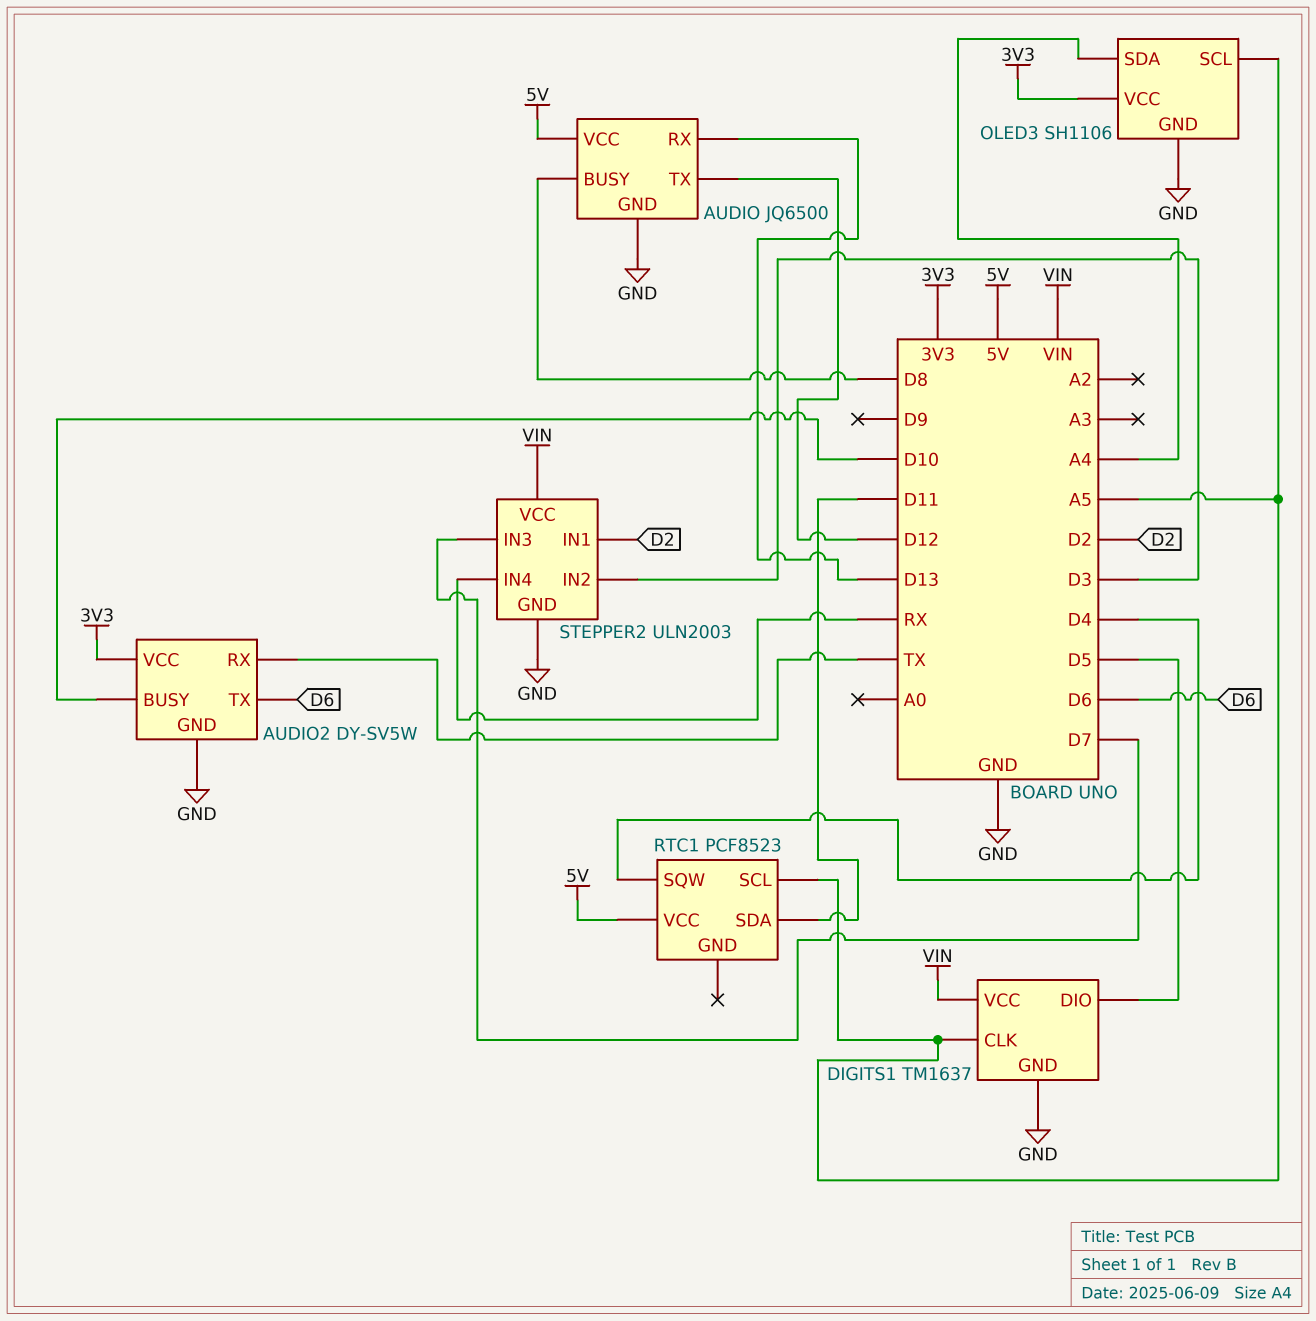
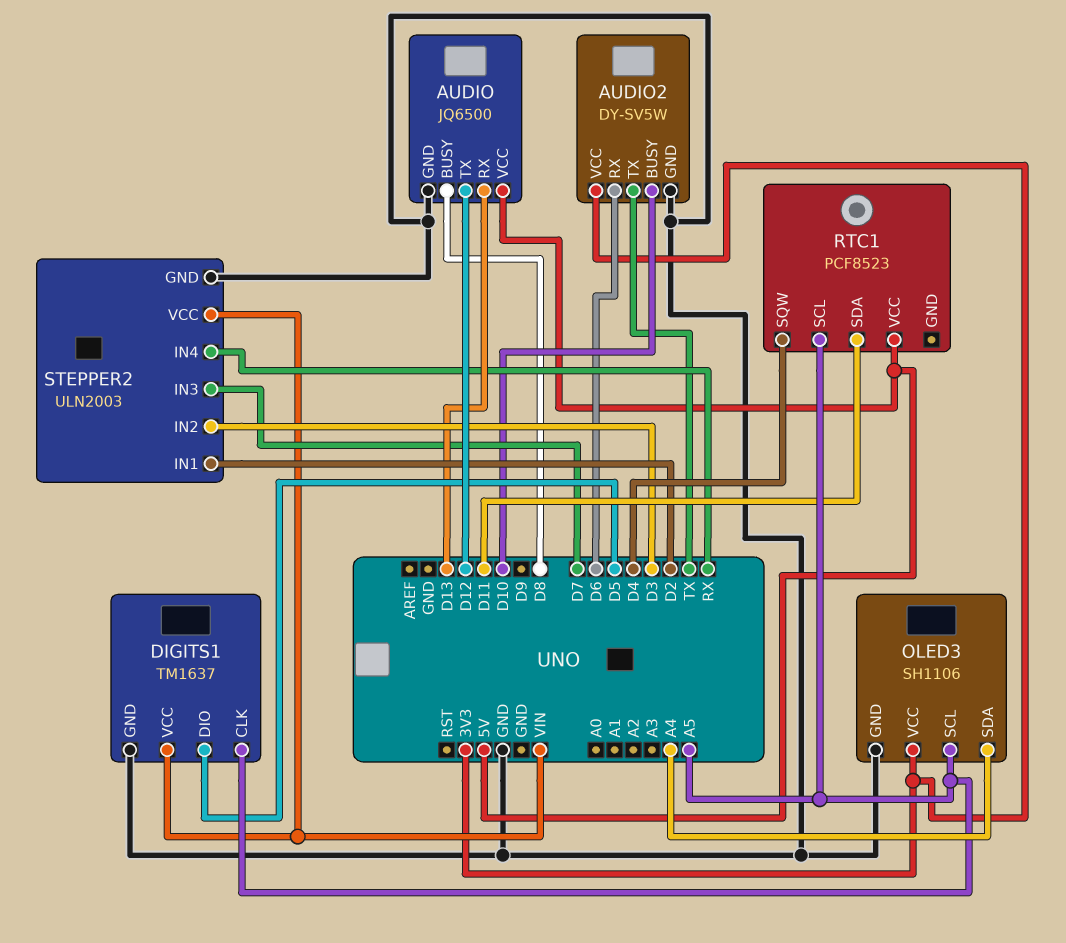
AUDIO2 pin RX: TX -> D6
AUDIO2 pin TX: D6 -> TX

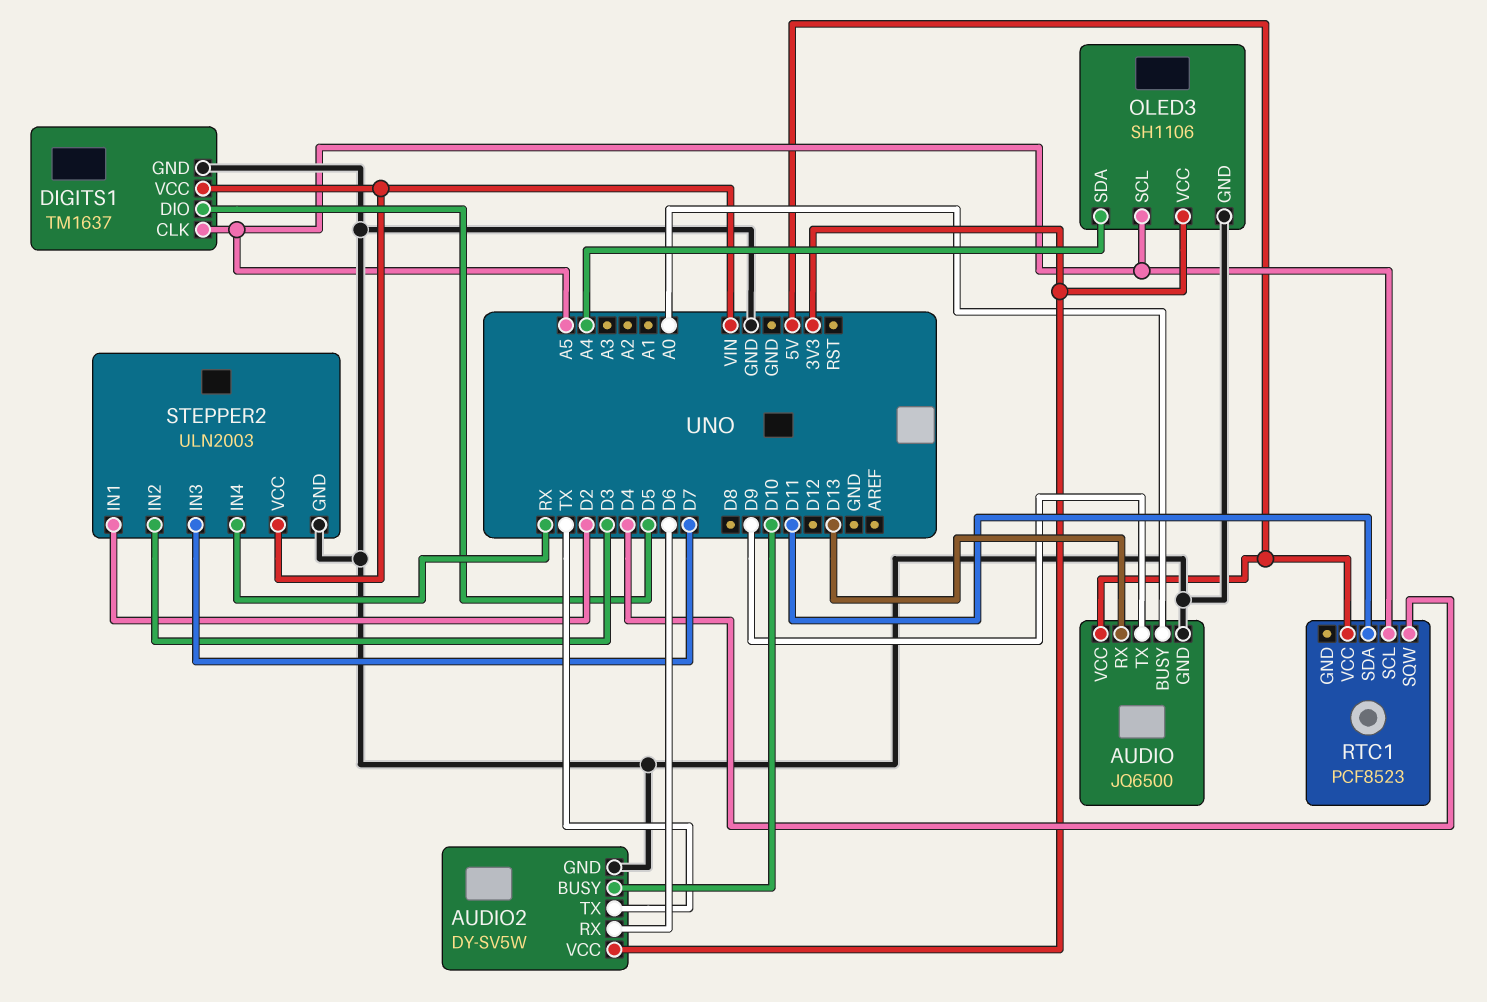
AUDIO pin BUSY: D8 -> A0
AUDIO pin TX: D12 -> D9

